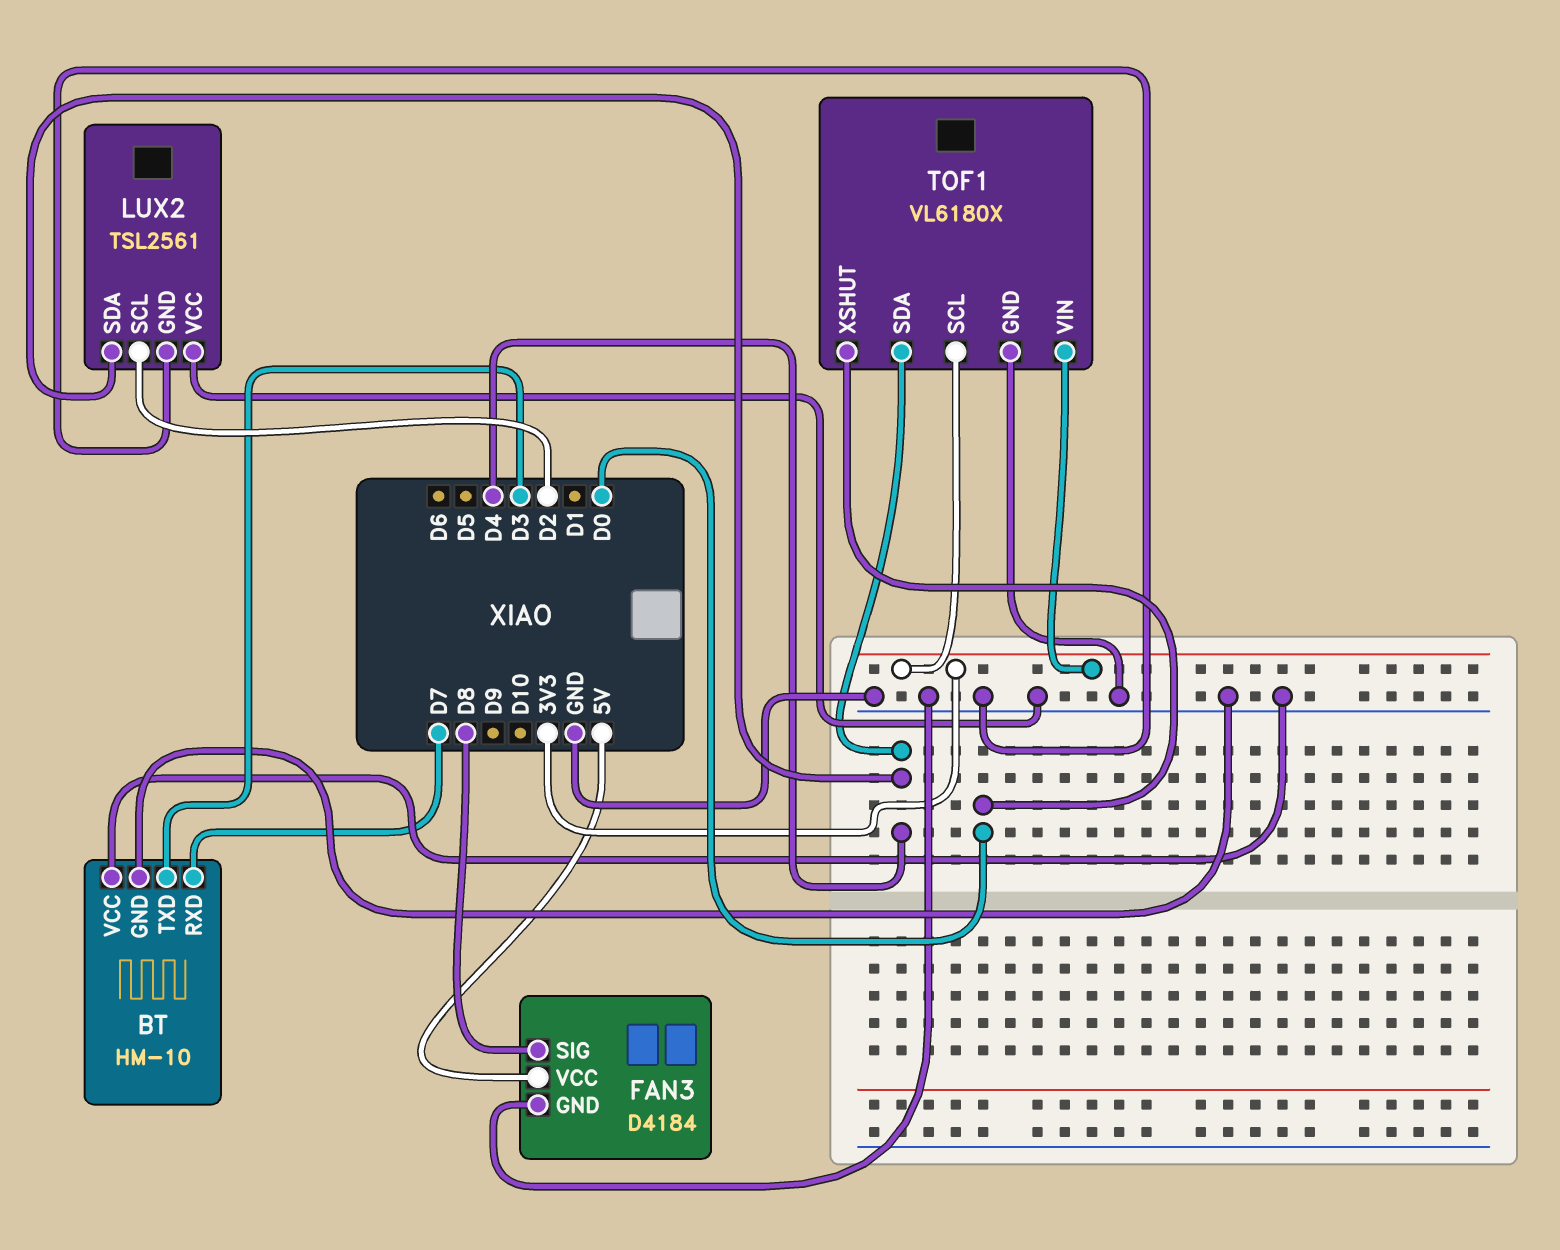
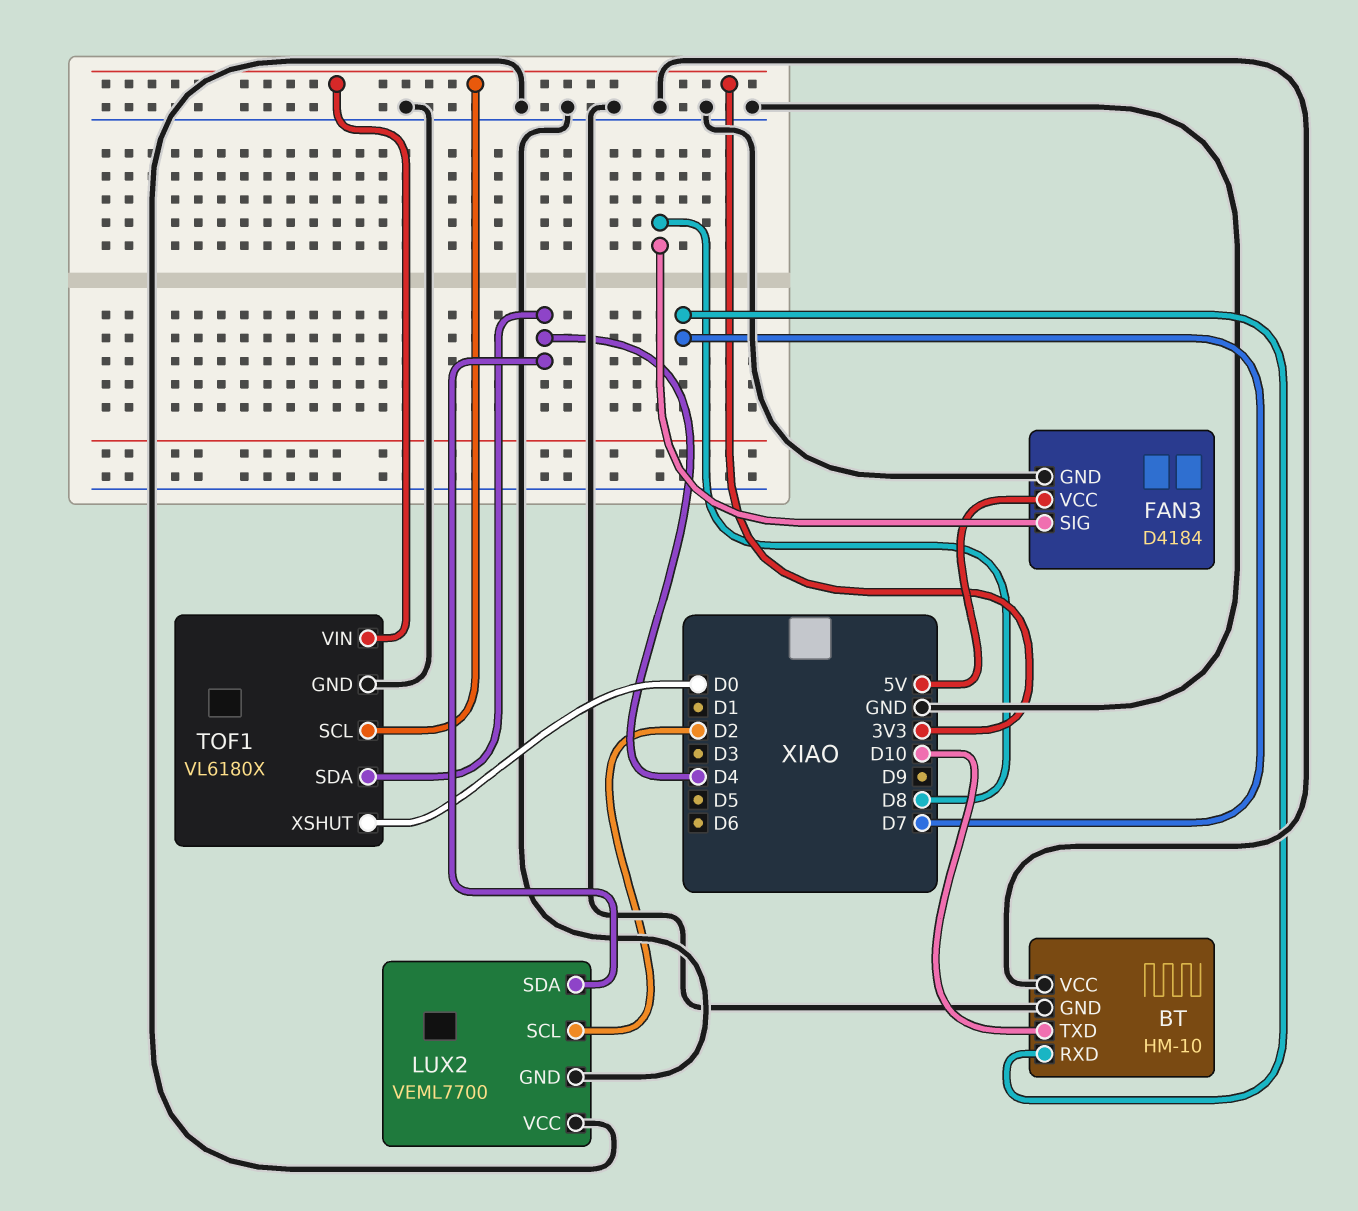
BT pin TXD: D3 -> D10
LUX2: TSL2561 -> VEML7700

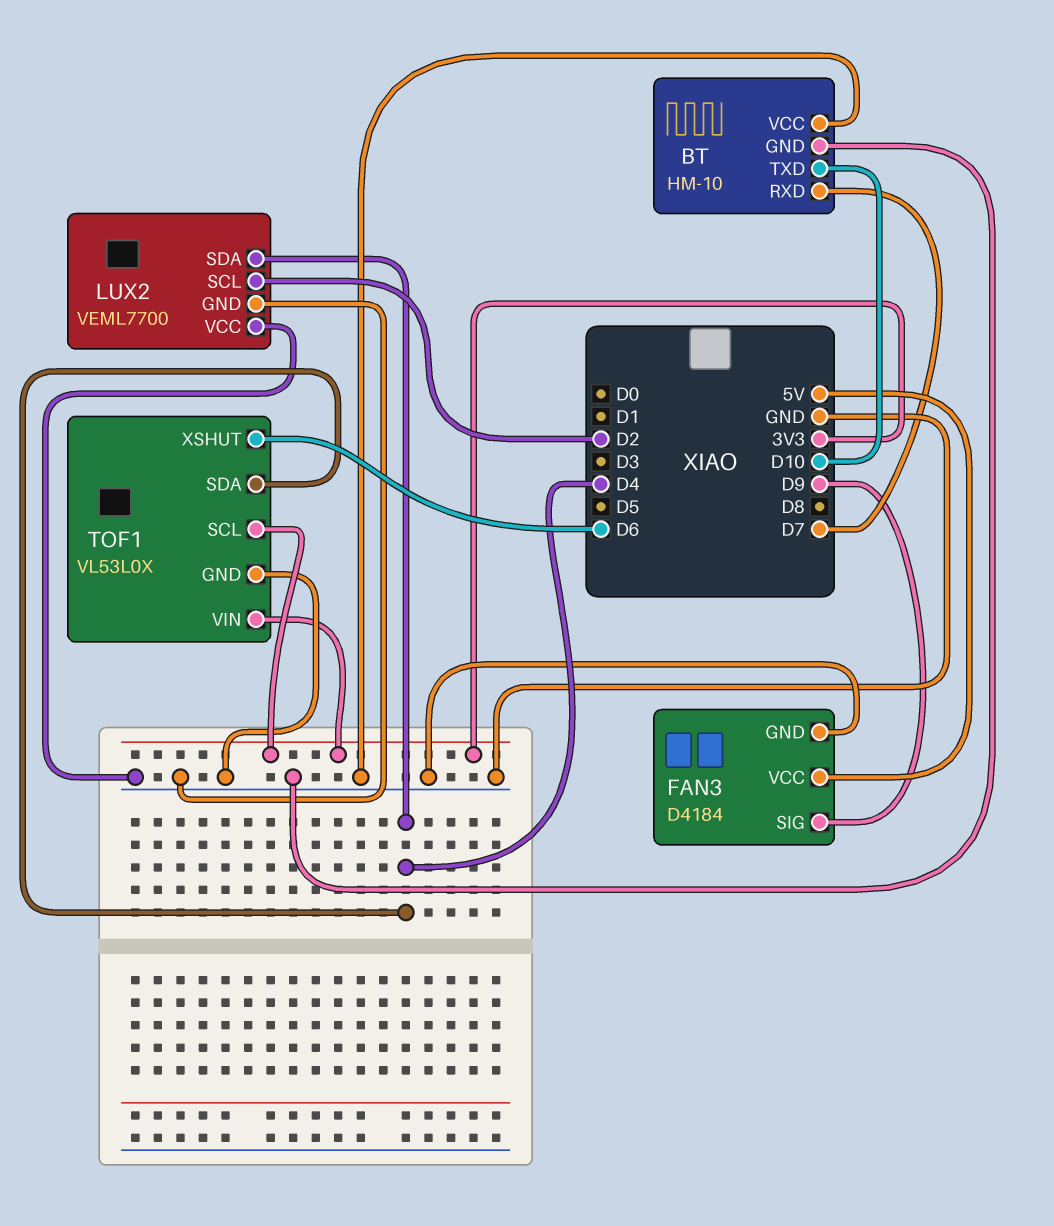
FAN3 pin SIG: D8 -> D9
TOF1: VL6180X -> VL53L0X
TOF1 pin XSHUT: D0 -> D6

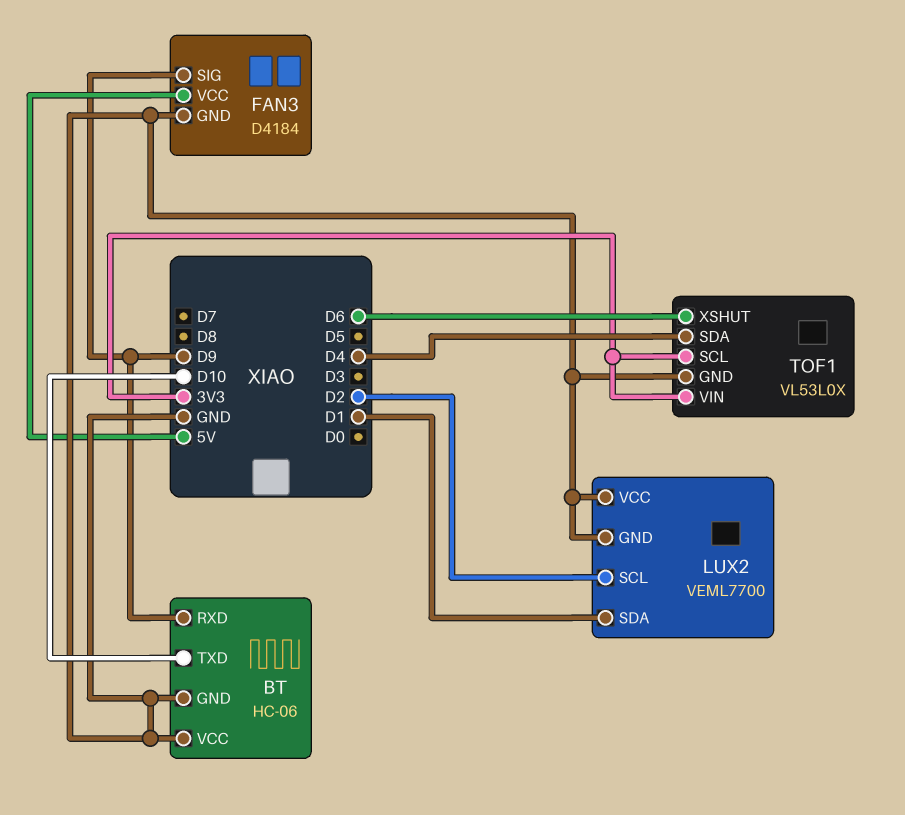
BT: HM-10 -> HC-06
BT pin RXD: D7 -> D9
LUX2 pin SDA: D4 -> D1

